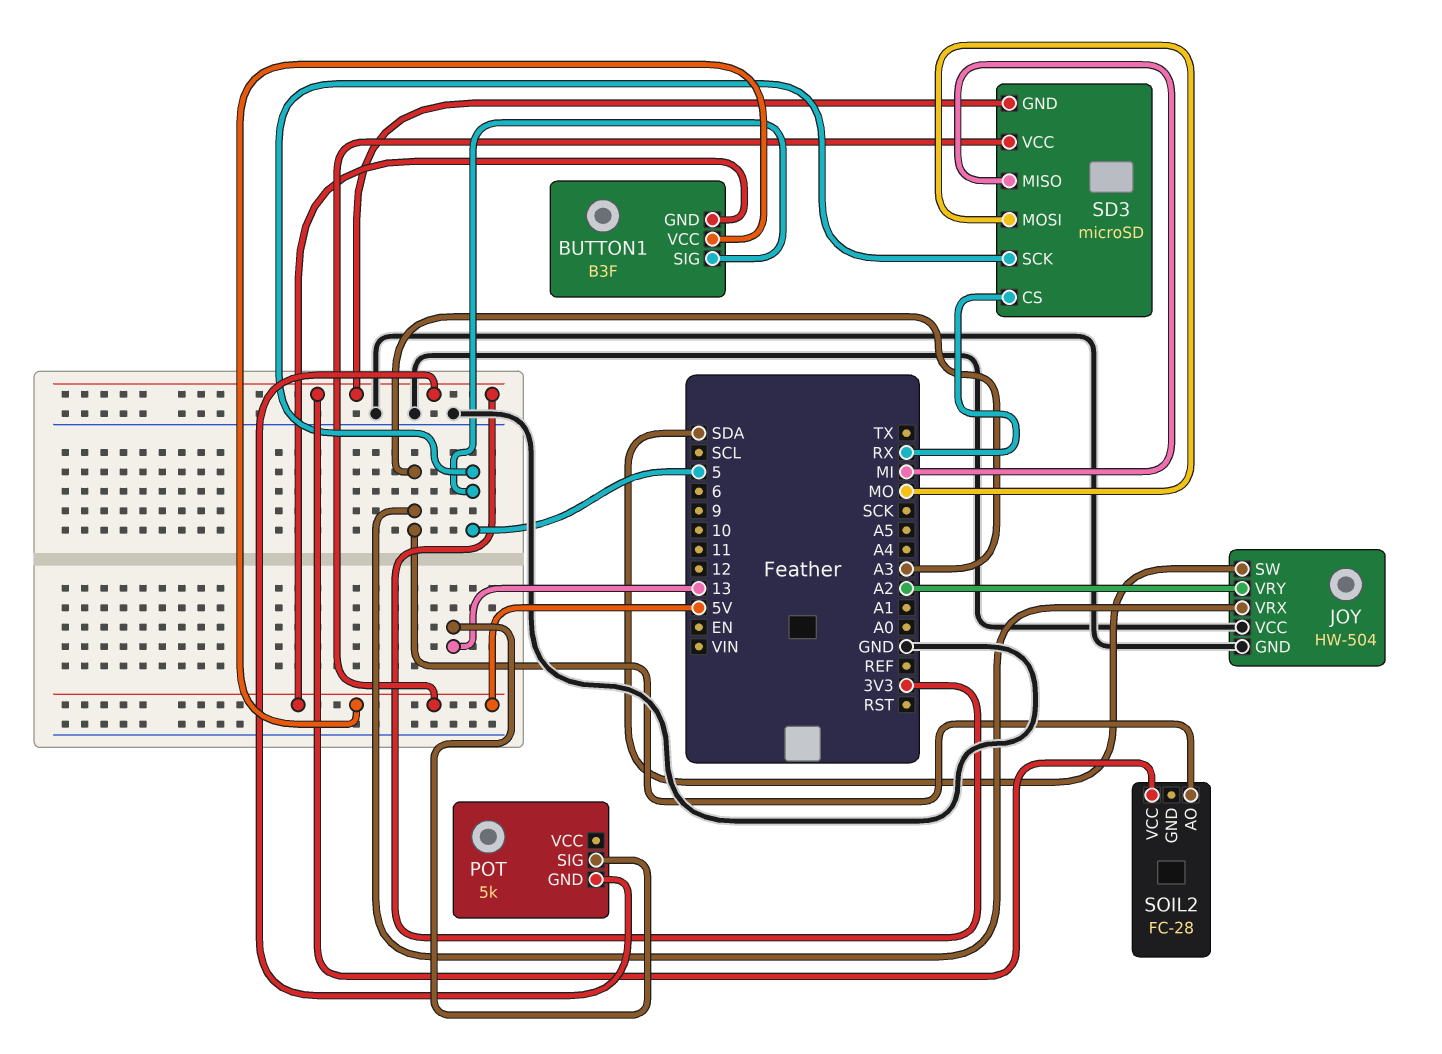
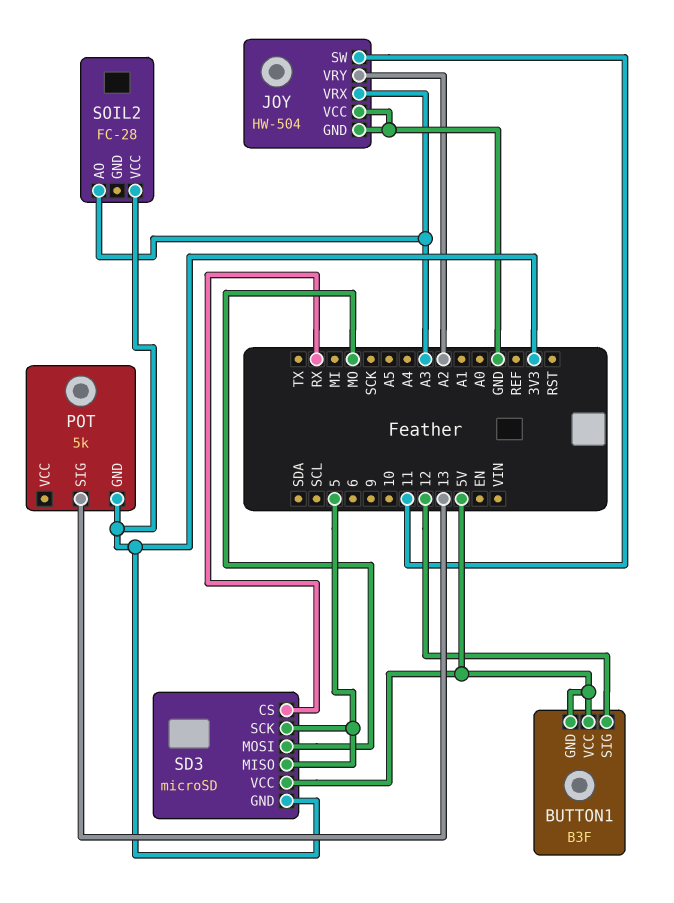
BUTTON1 pin SIG: 5 -> 12
JOY pin SW: SDA -> 11
SD3 pin MISO: MI -> 5

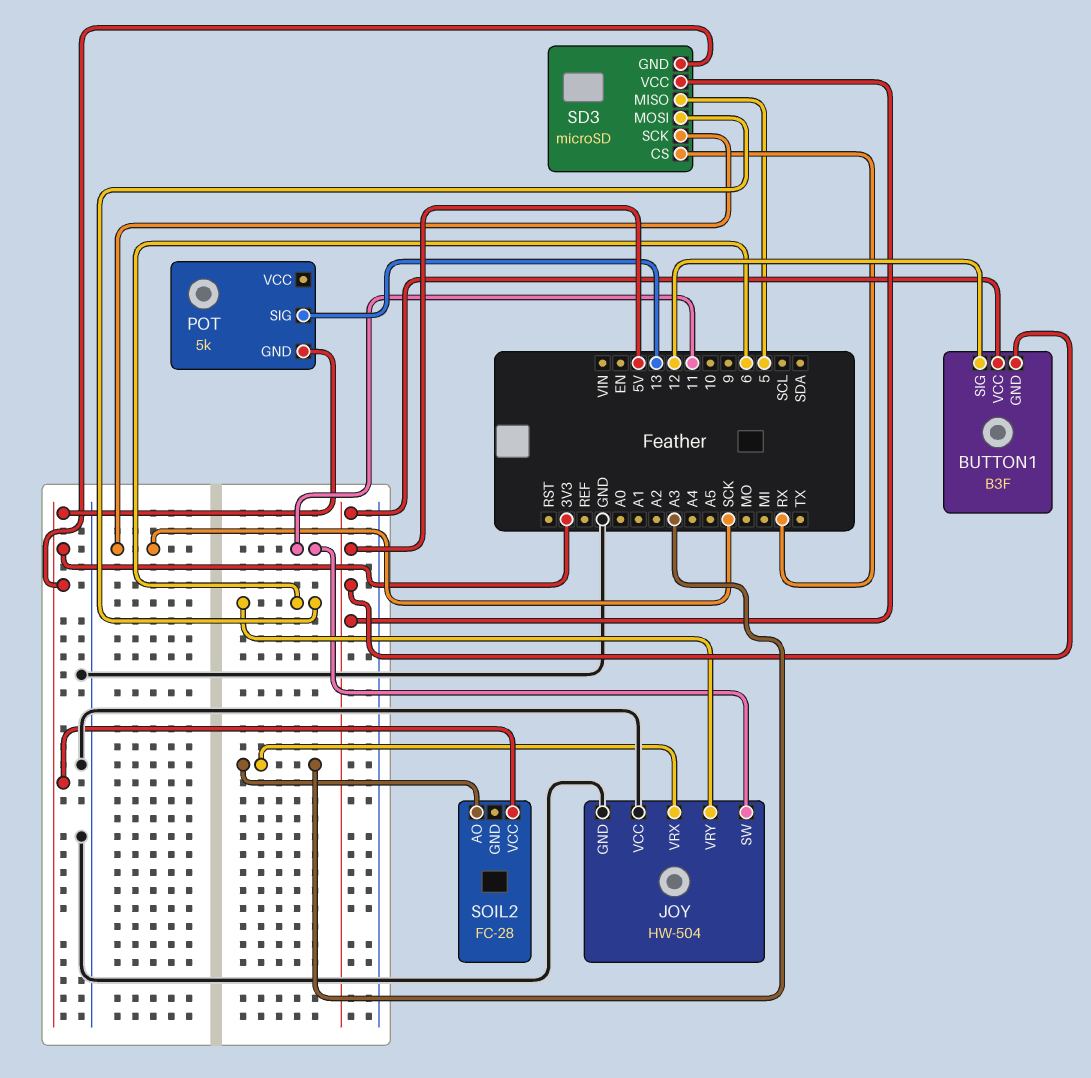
JOY pin VRY: A2 -> 6
SD3 pin MOSI: MO -> 6
SD3 pin SCK: 5 -> SCK

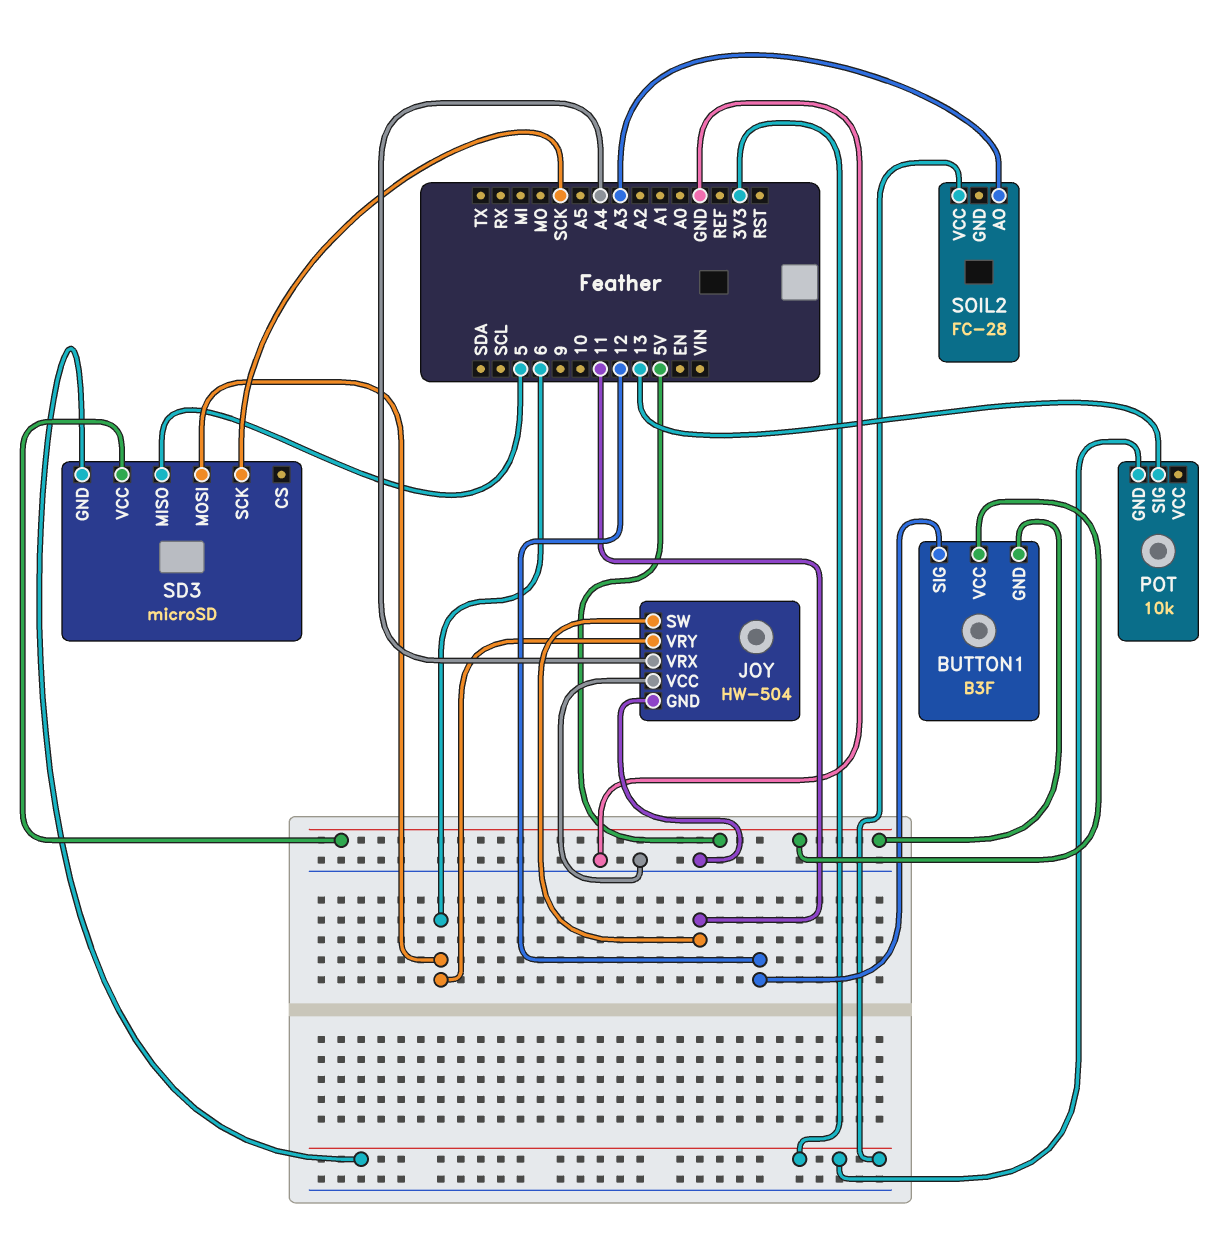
JOY pin VRX: A3 -> A4
POT: 5k -> 10k
SD3 pin CS: RX -> none

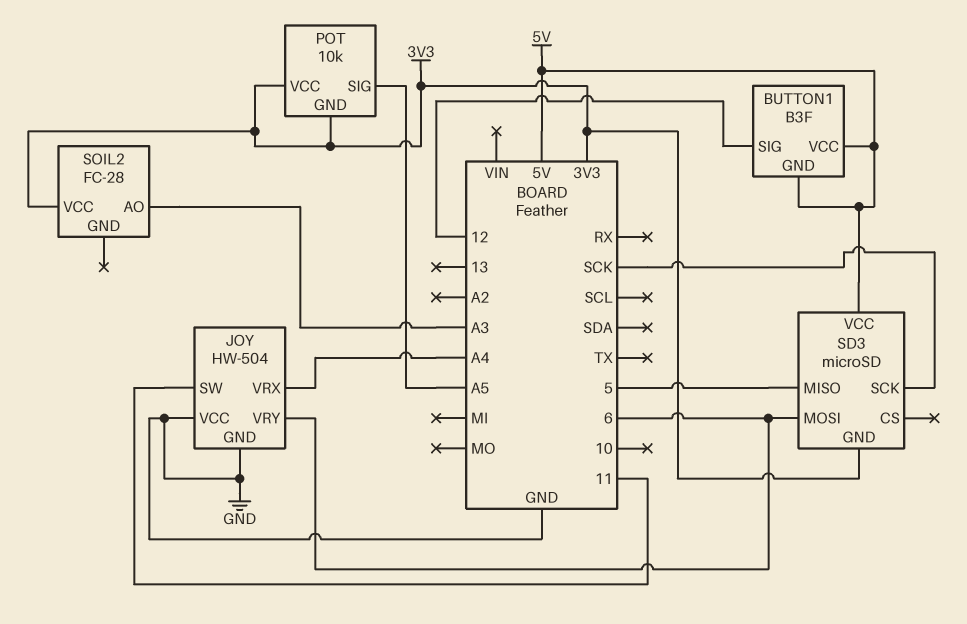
POT pin SIG: 13 -> A5
POT pin VCC: none -> 3V3

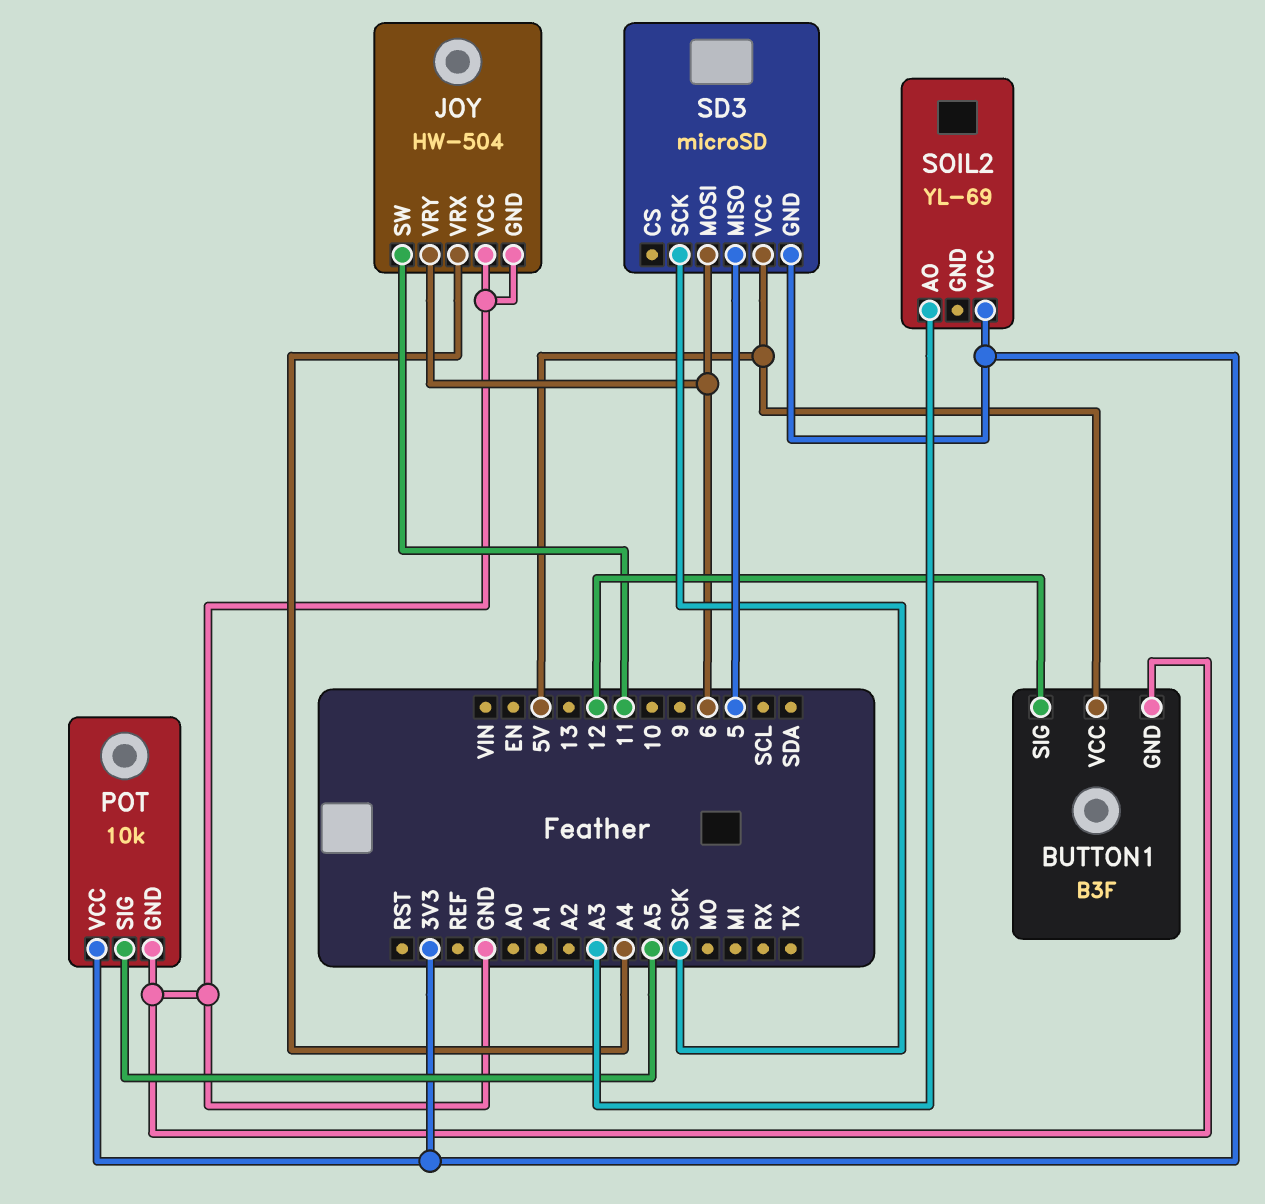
BUTTON1 pin GND: 5V -> GND
POT pin GND: 3V3 -> GND
SOIL2: FC-28 -> YL-69

